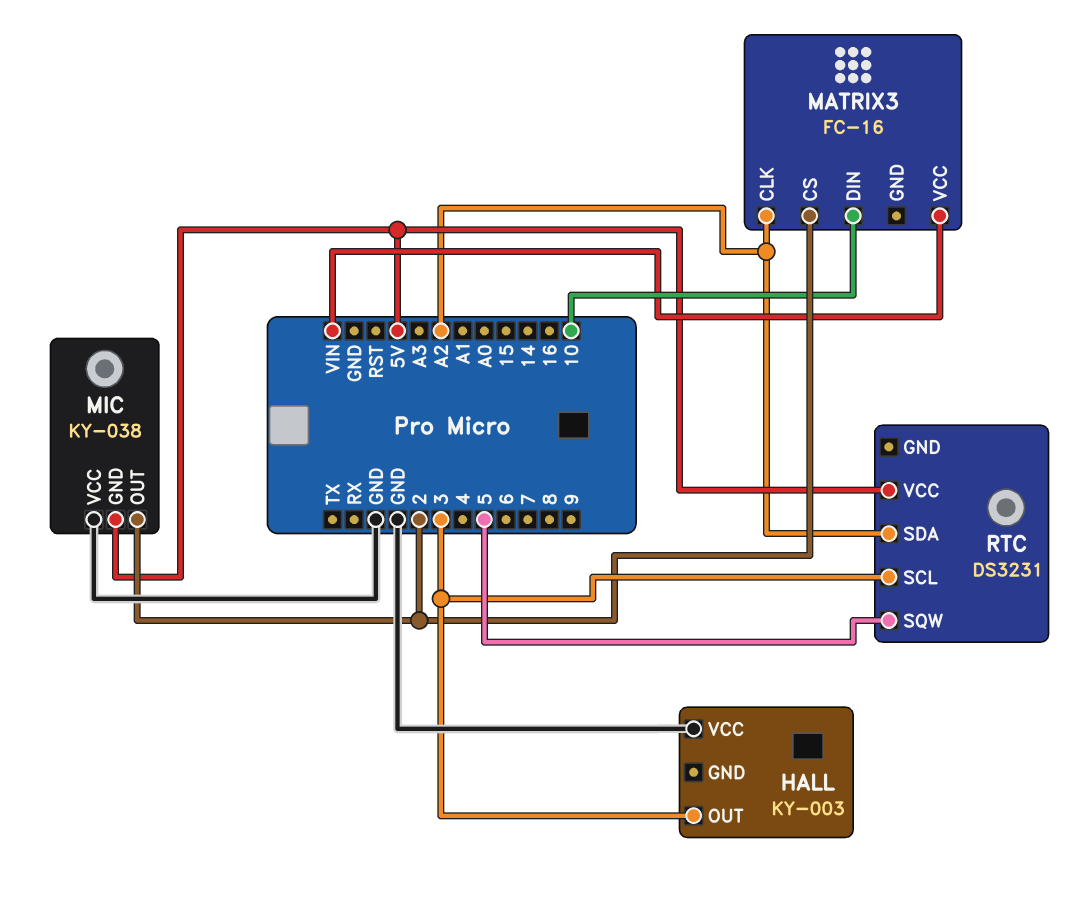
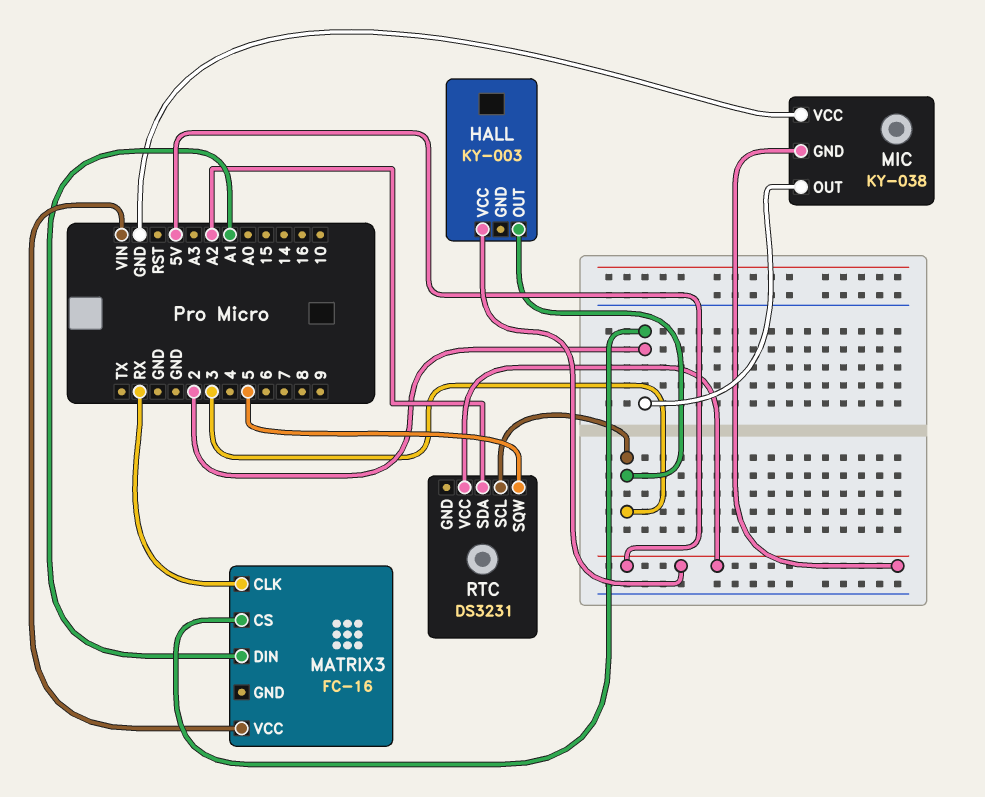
HALL pin VCC: GND -> 5V
MATRIX3 pin CLK: A2 -> RX
MATRIX3 pin DIN: 10 -> A1

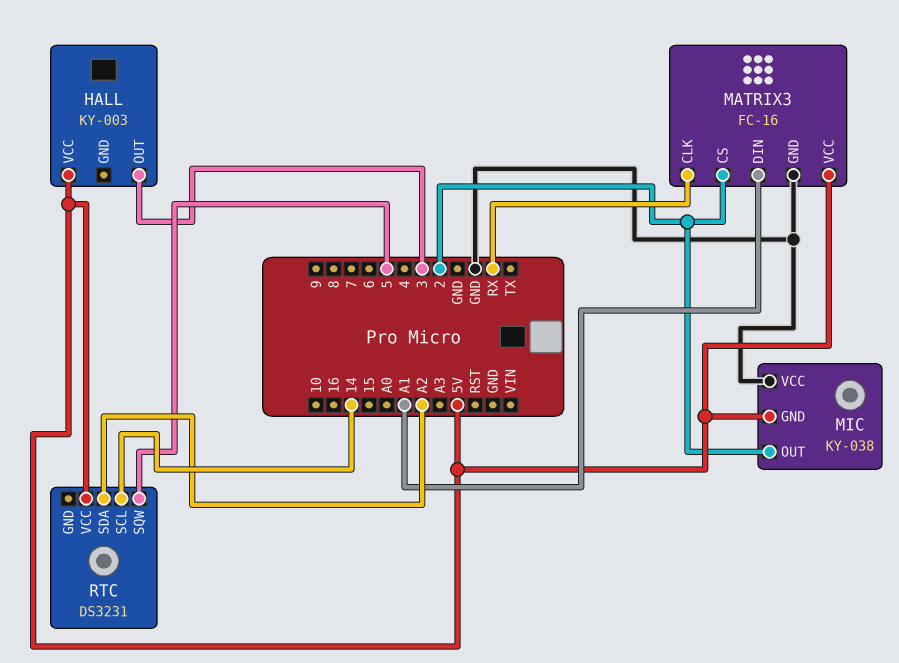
MATRIX3 pin GND: none -> GND
MATRIX3 pin VCC: VIN -> 5V
RTC pin SCL: 3 -> 14

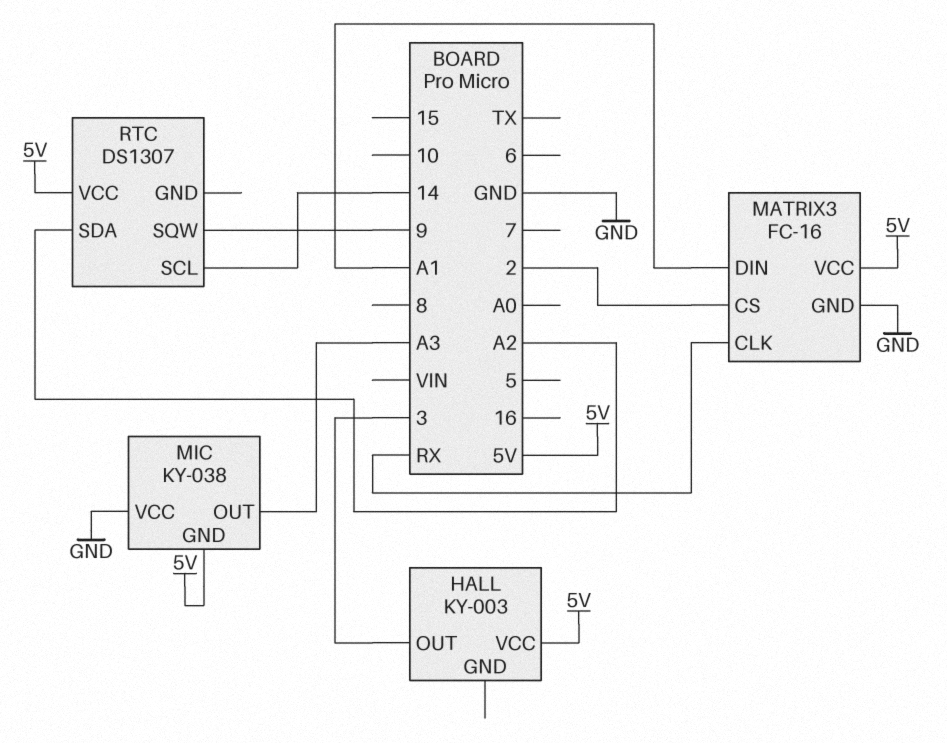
MIC pin OUT: 2 -> A3
RTC: DS3231 -> DS1307
RTC pin SQW: 5 -> 9

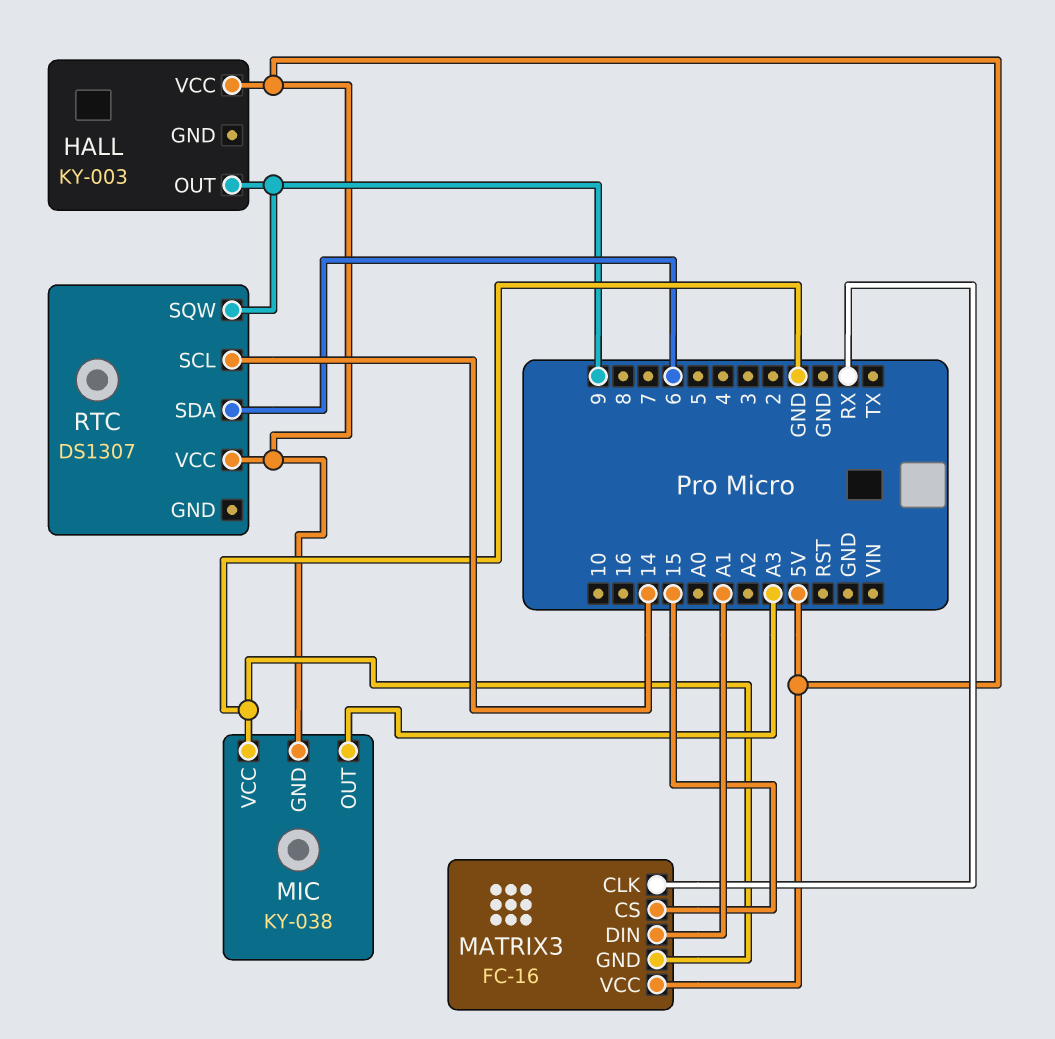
HALL pin OUT: 3 -> 9
MATRIX3 pin CS: 2 -> 15
RTC pin SDA: A2 -> 6

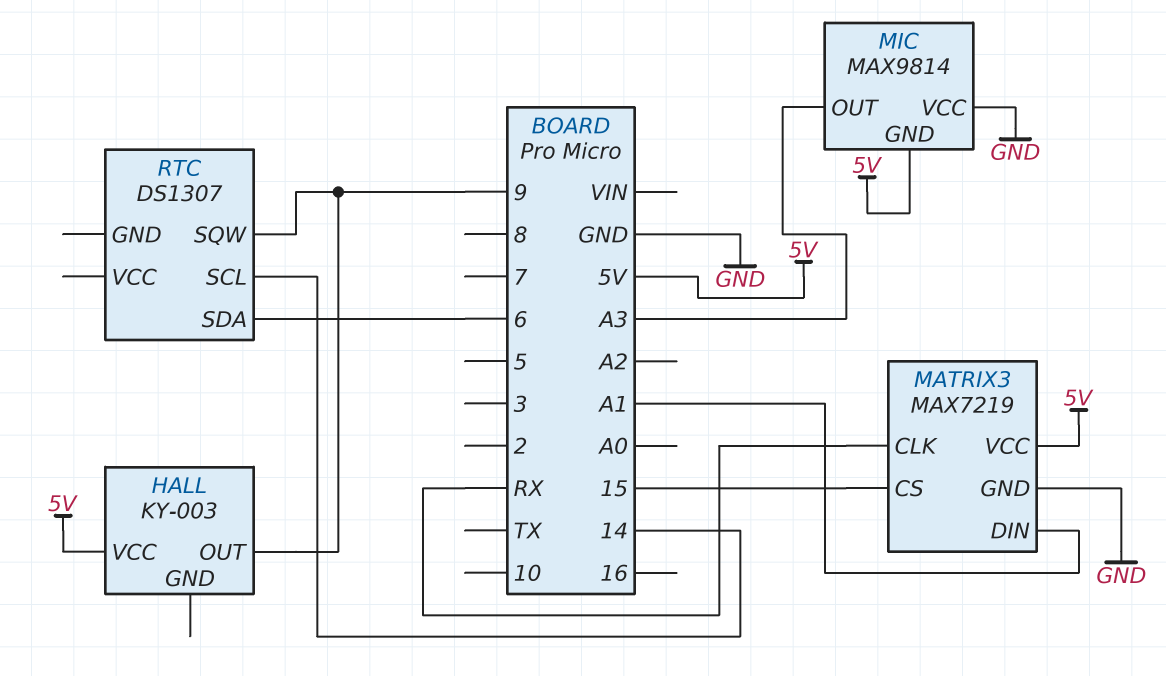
MATRIX3: FC-16 -> MAX7219
MIC: KY-038 -> MAX9814
RTC pin VCC: 5V -> none

